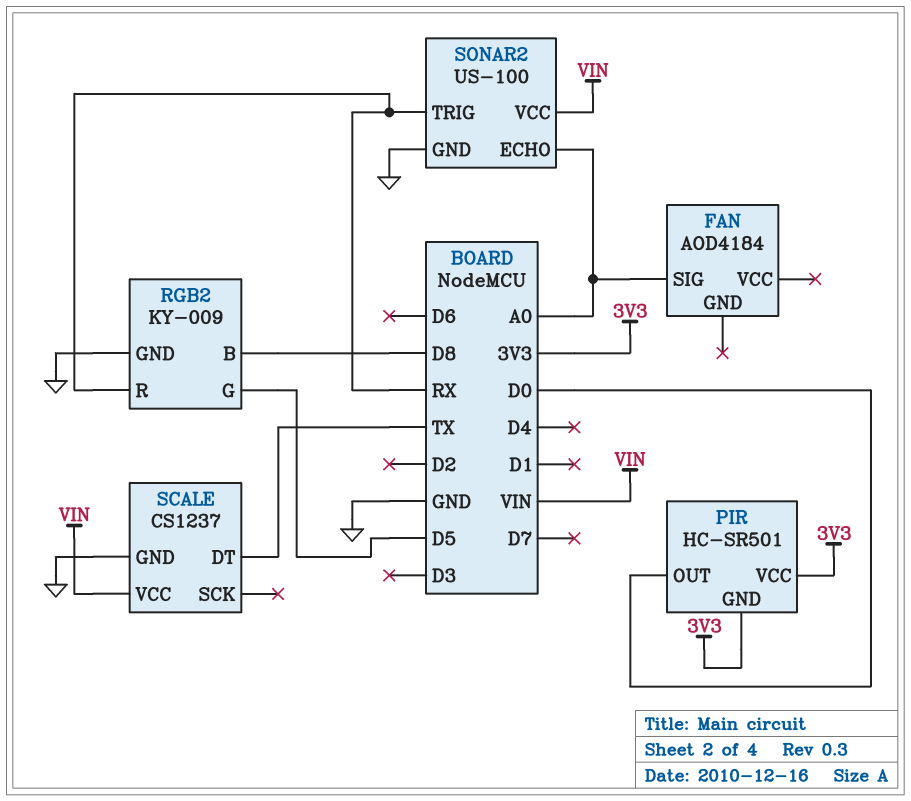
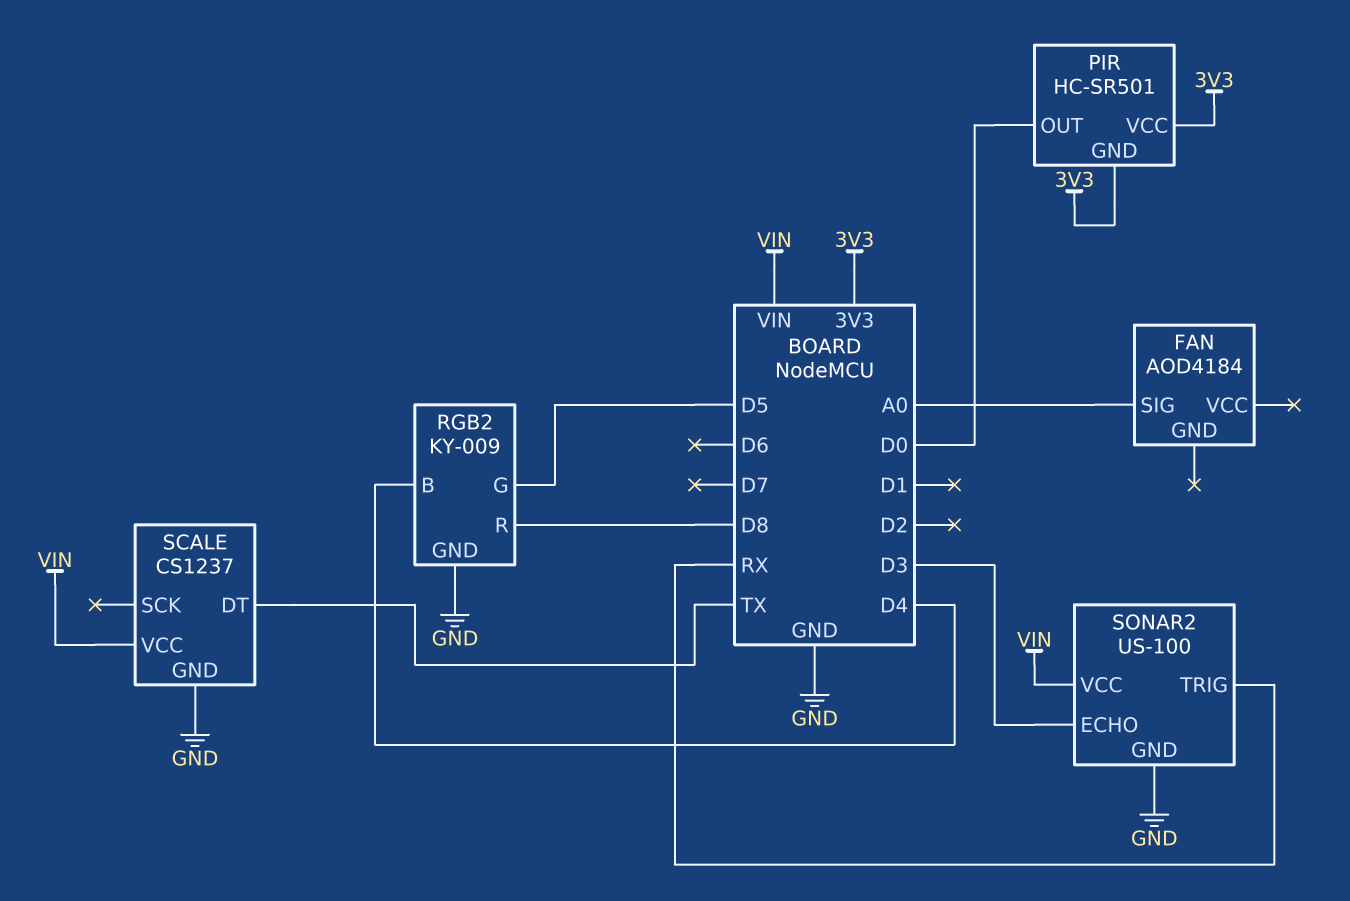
RGB2 pin B: D8 -> D4
RGB2 pin R: RX -> D8
SONAR2 pin ECHO: A0 -> D3

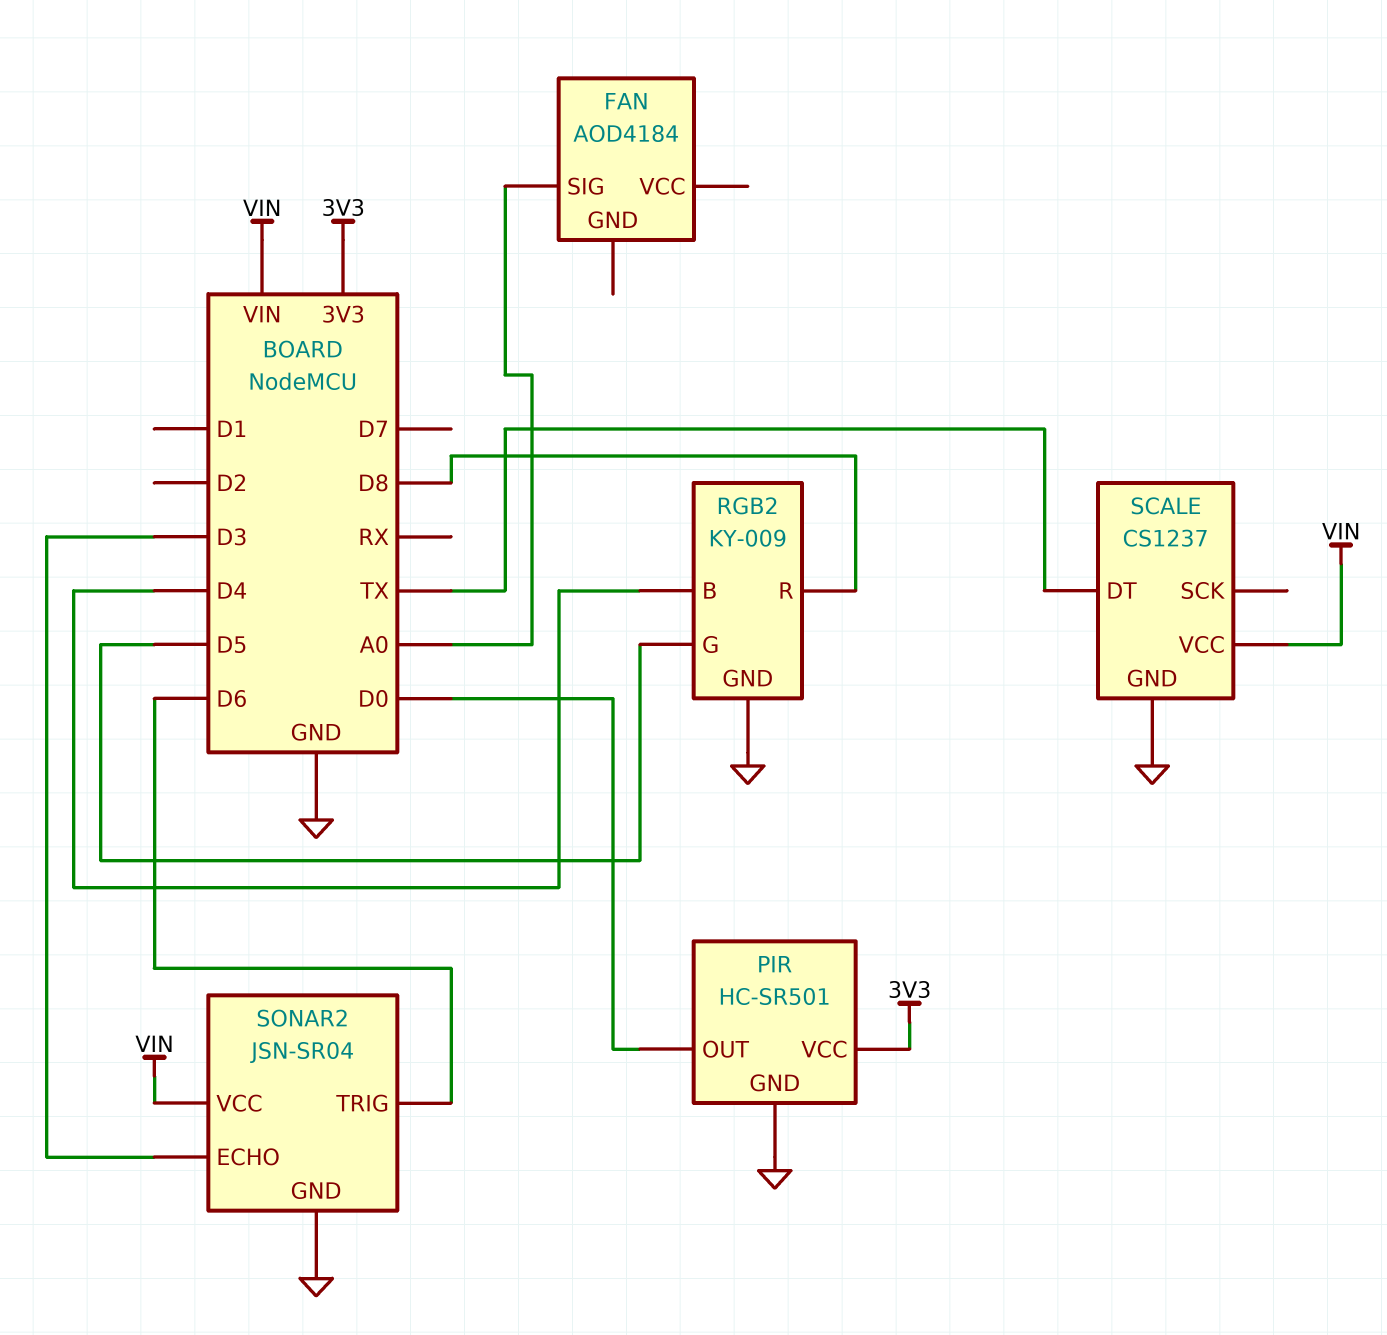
PIR pin GND: 3V3 -> GND
SONAR2: US-100 -> JSN-SR04
SONAR2 pin TRIG: RX -> D6

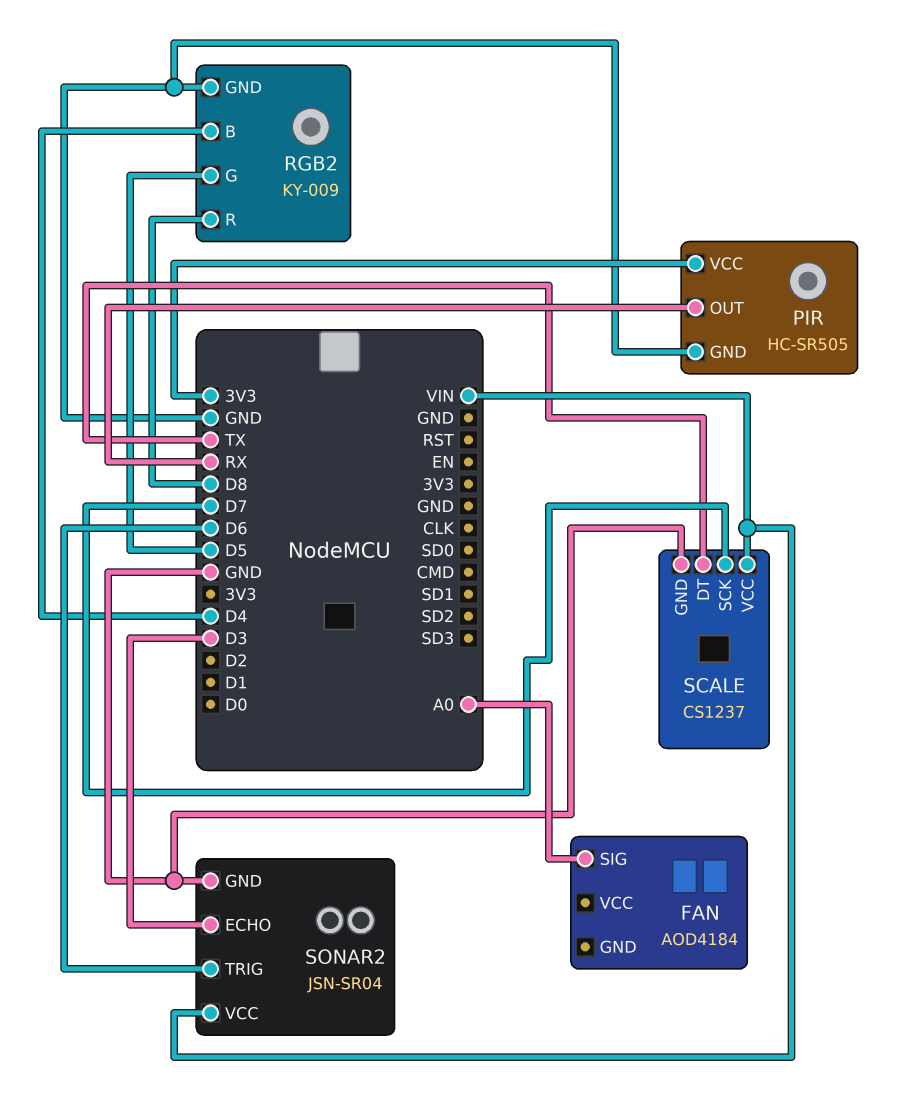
PIR: HC-SR501 -> HC-SR505
PIR pin OUT: D0 -> RX
SCALE pin SCK: none -> D7

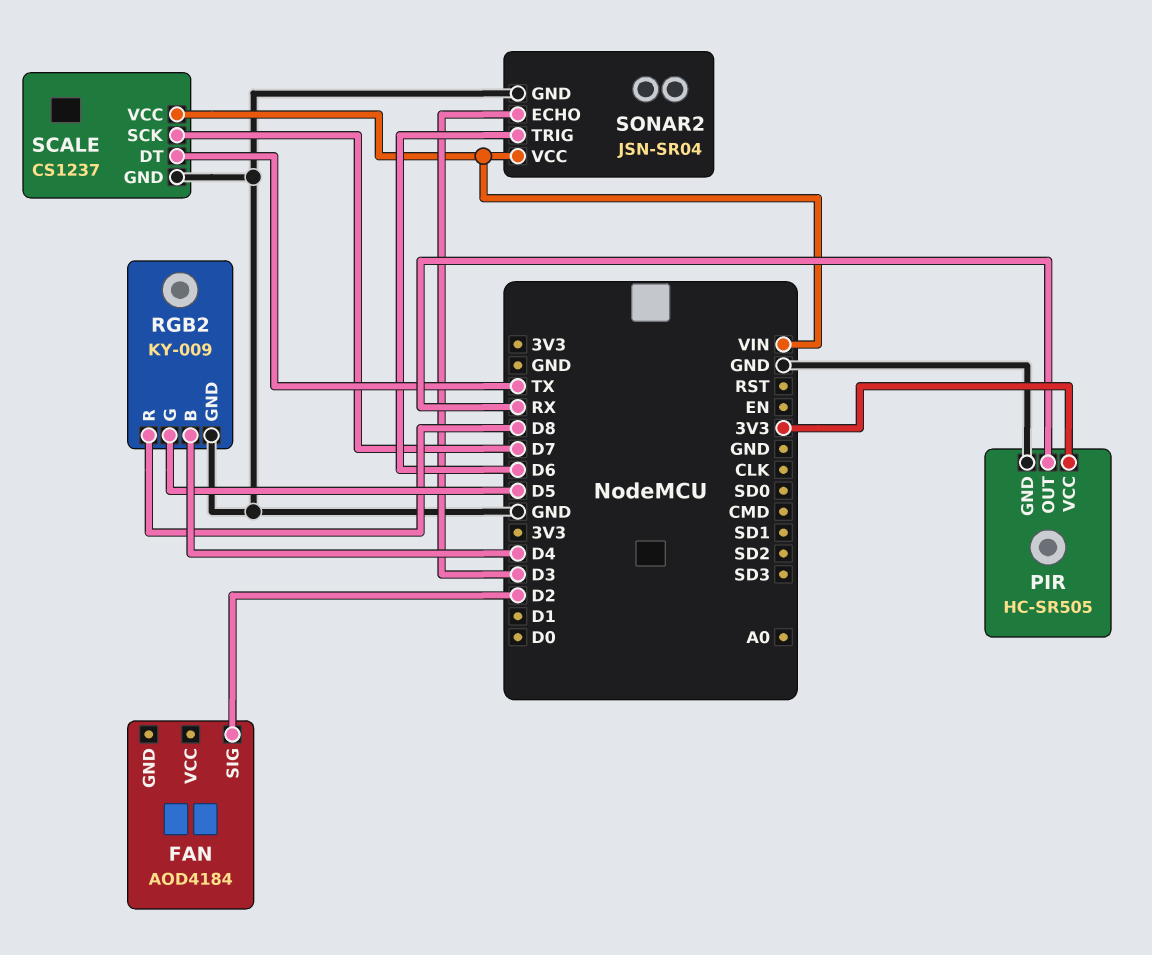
FAN pin SIG: A0 -> D2

